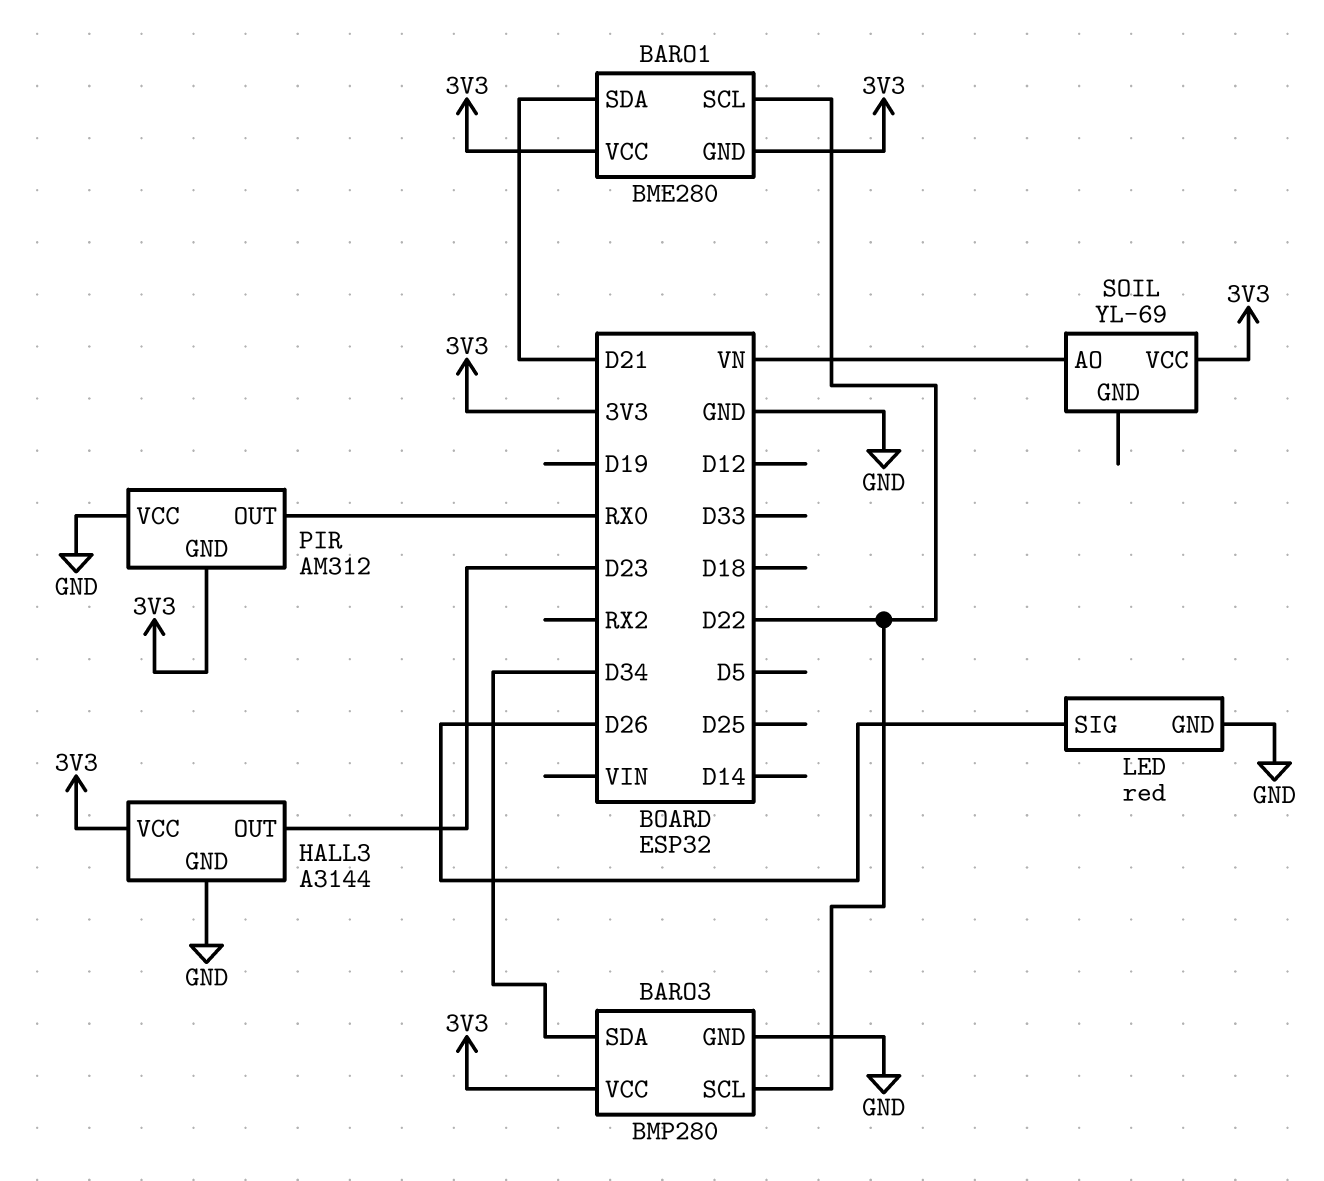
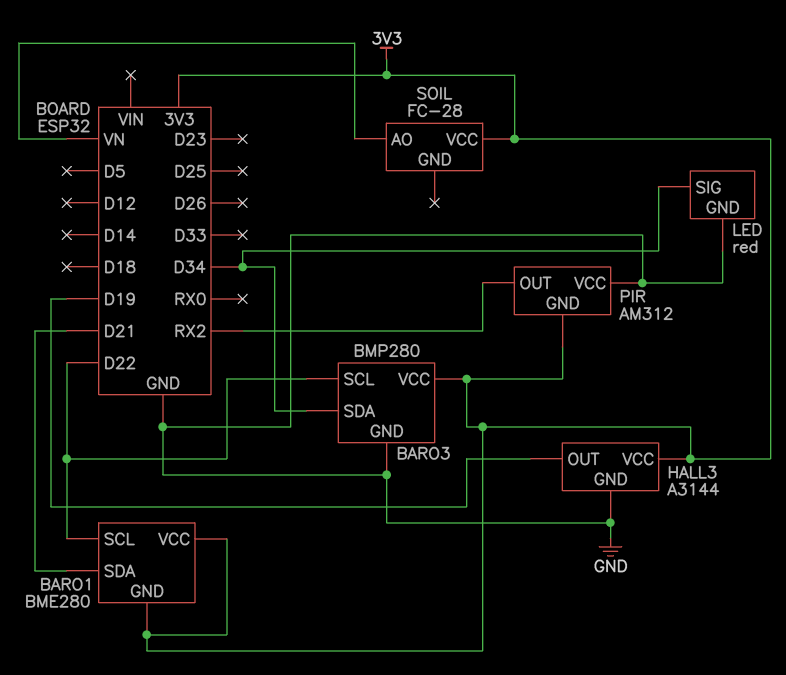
HALL3 pin OUT: D23 -> D19
LED pin SIG: D26 -> D34
PIR pin OUT: RX0 -> RX2
SOIL: YL-69 -> FC-28

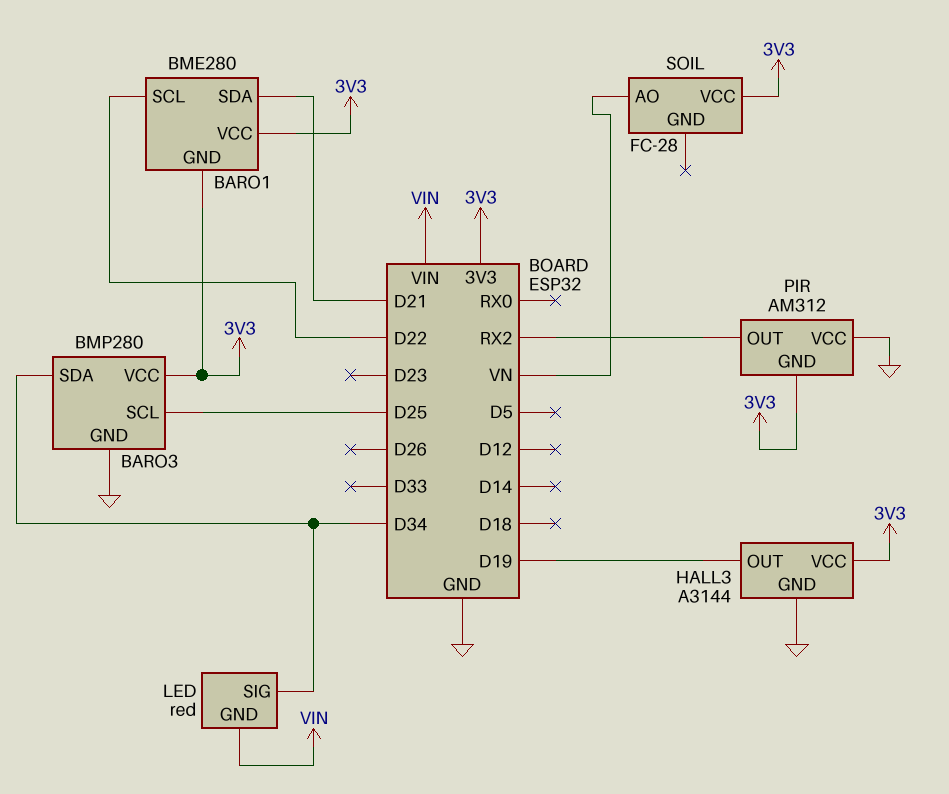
BARO3 pin SCL: D22 -> D25
LED pin GND: GND -> VIN

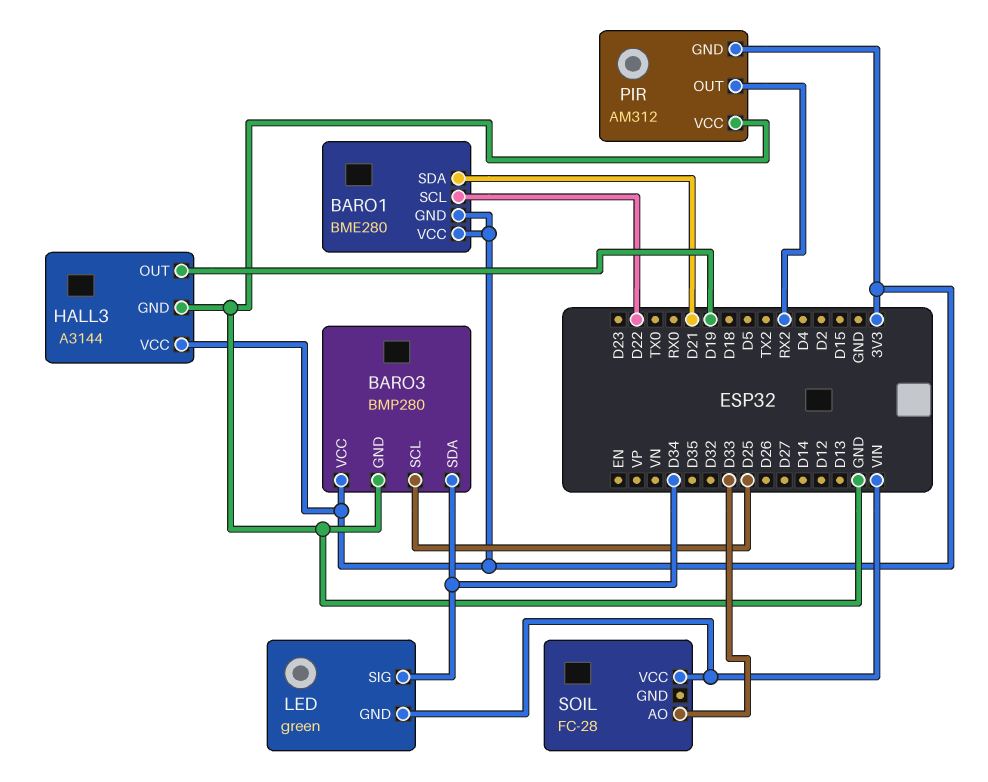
LED: red -> green
SOIL pin AO: VN -> D33
SOIL pin VCC: 3V3 -> VIN

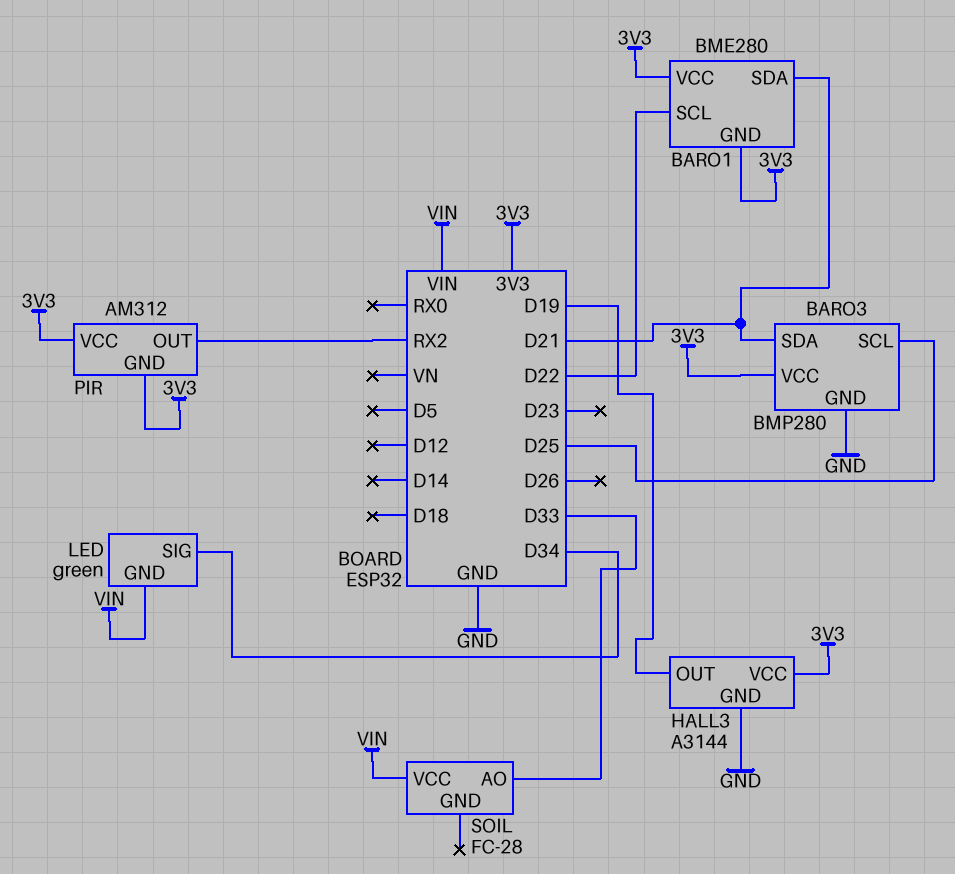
BARO3 pin SDA: D34 -> D21
PIR pin VCC: GND -> 3V3

